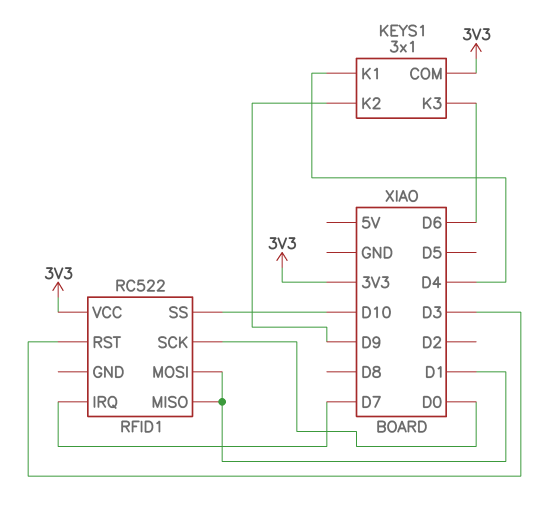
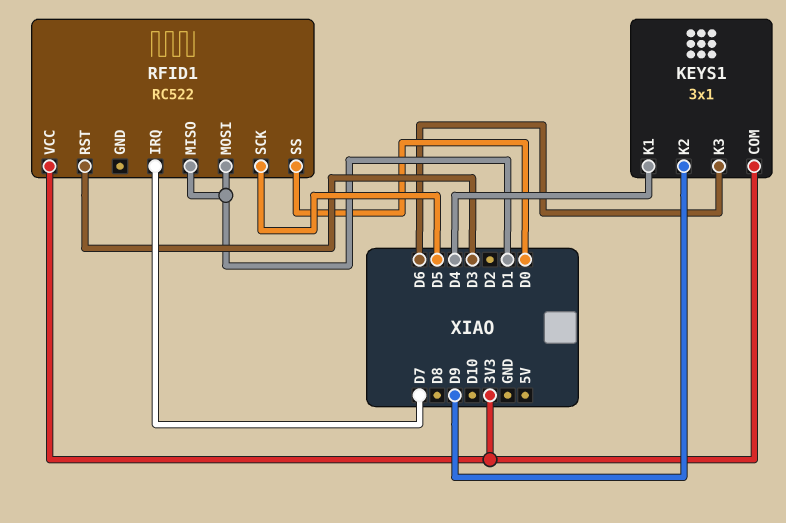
RFID1 pin SCK: D0 -> D5
RFID1 pin SS: D10 -> D0

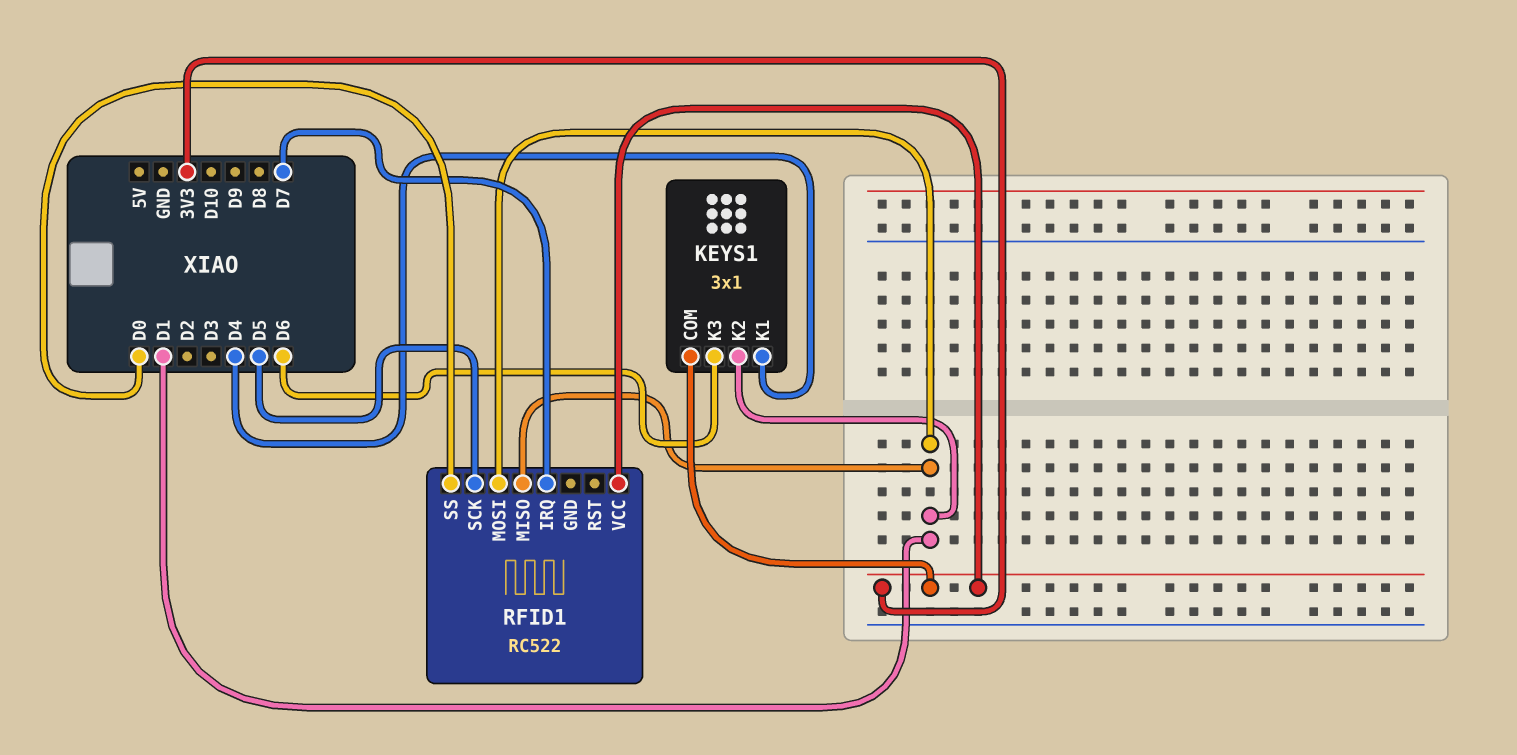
KEYS1 pin K2: D9 -> D1
RFID1 pin RST: D3 -> none

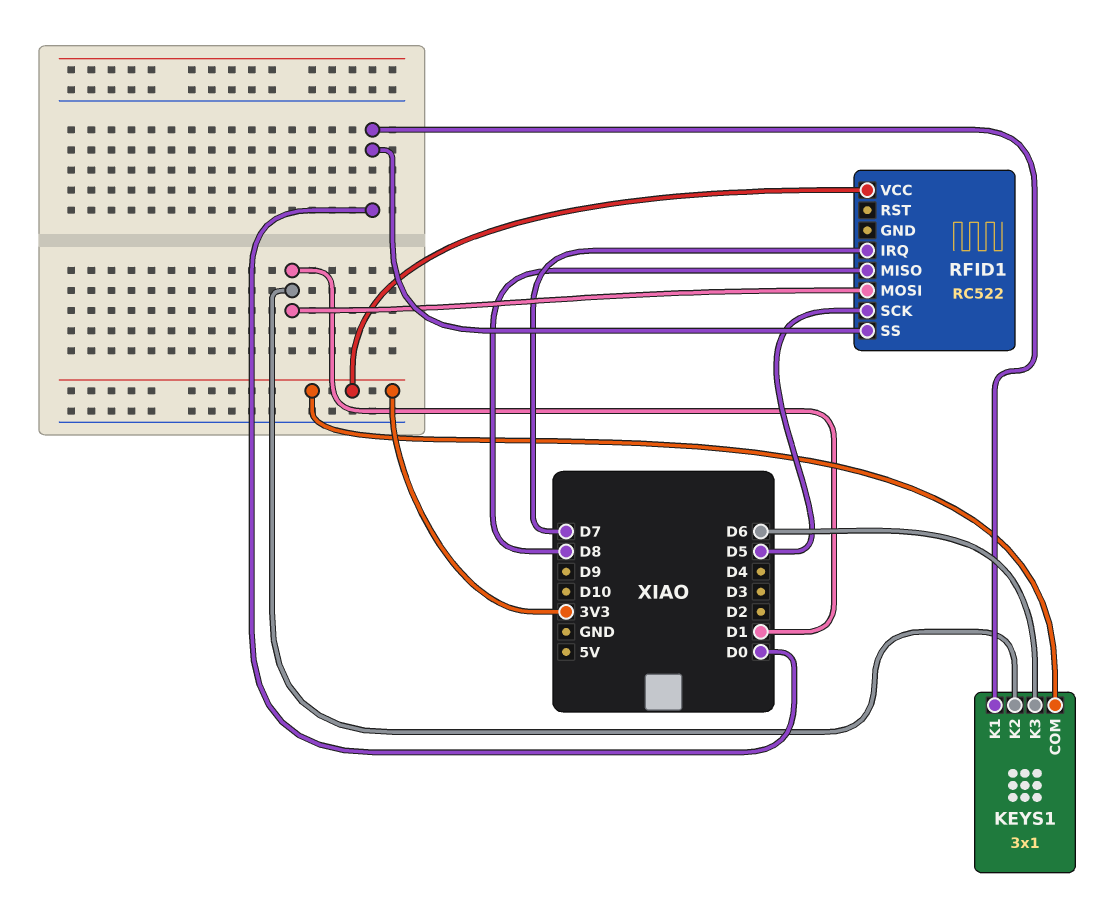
KEYS1 pin K1: D4 -> D0
RFID1 pin MISO: D1 -> D8

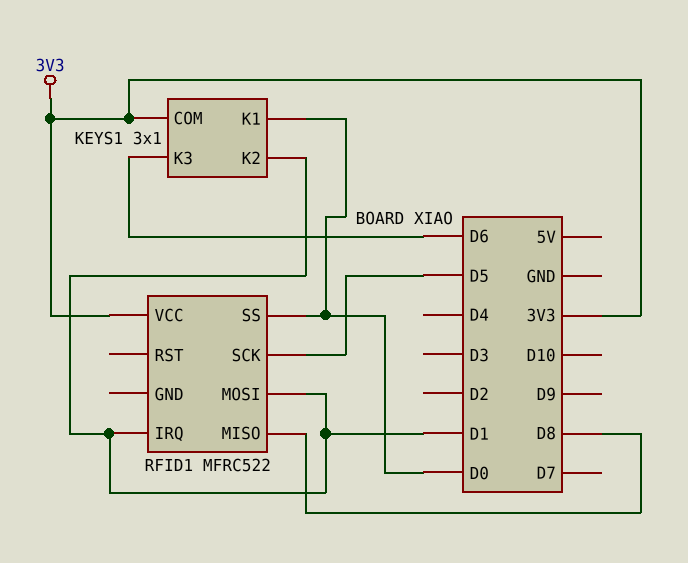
RFID1: RC522 -> MFRC522
RFID1 pin IRQ: D7 -> D1

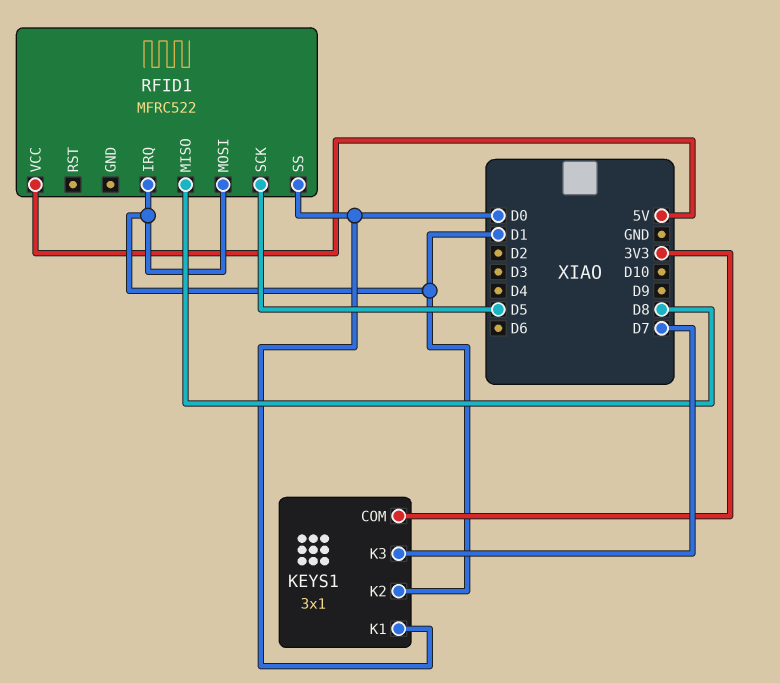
KEYS1 pin K3: D6 -> D7
RFID1 pin VCC: 3V3 -> 5V

